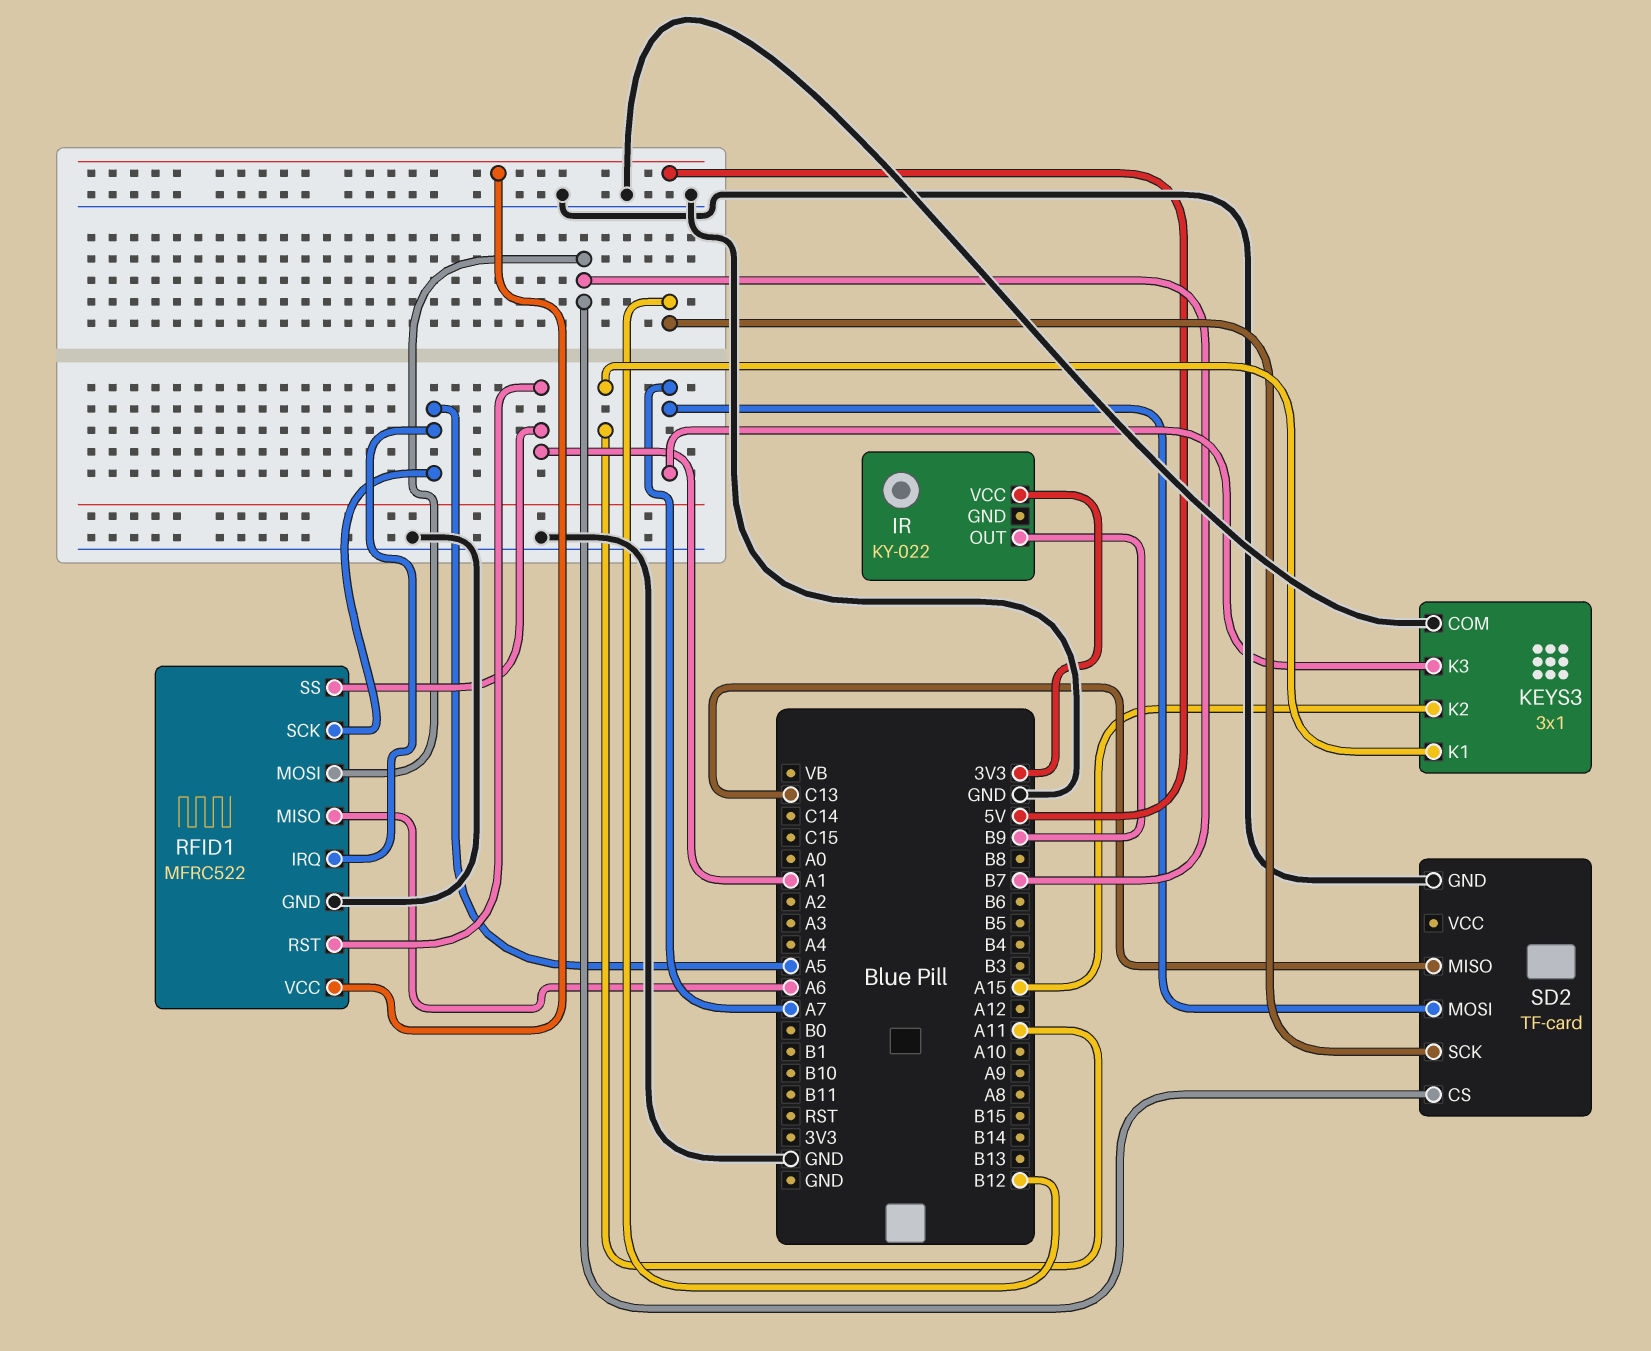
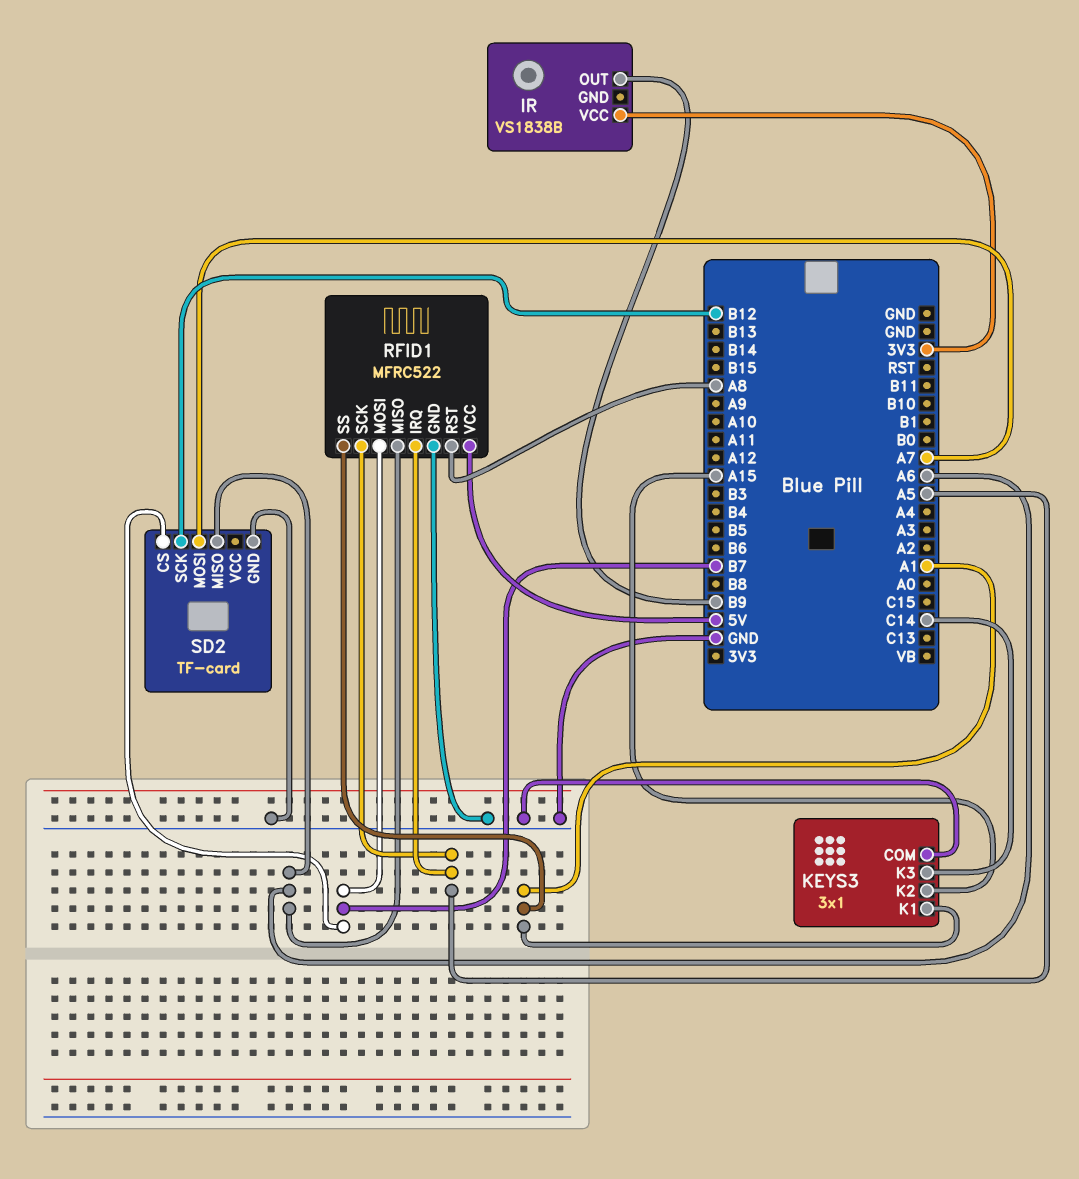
IR: KY-022 -> VS1838B
KEYS3 pin K1: A11 -> A1
KEYS3 pin K3: A7 -> C14
RFID1 pin RST: A1 -> A8
SD2 pin MISO: C13 -> A6

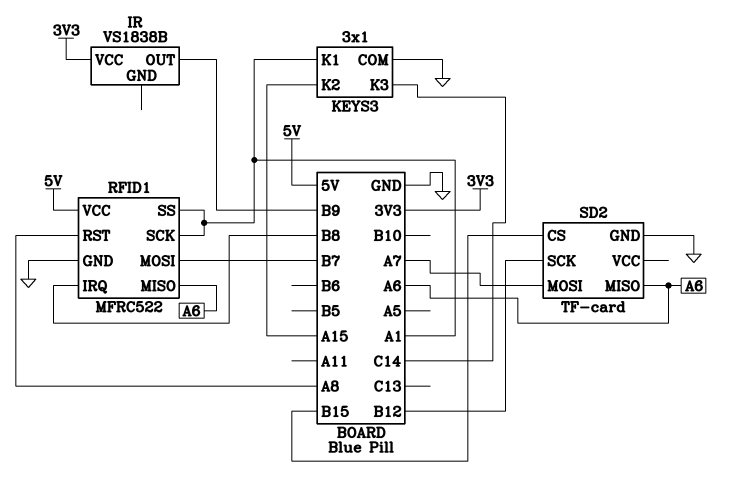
RFID1 pin IRQ: A5 -> B8
RFID1 pin SCK: A5 -> A1
SD2 pin CS: B7 -> B15

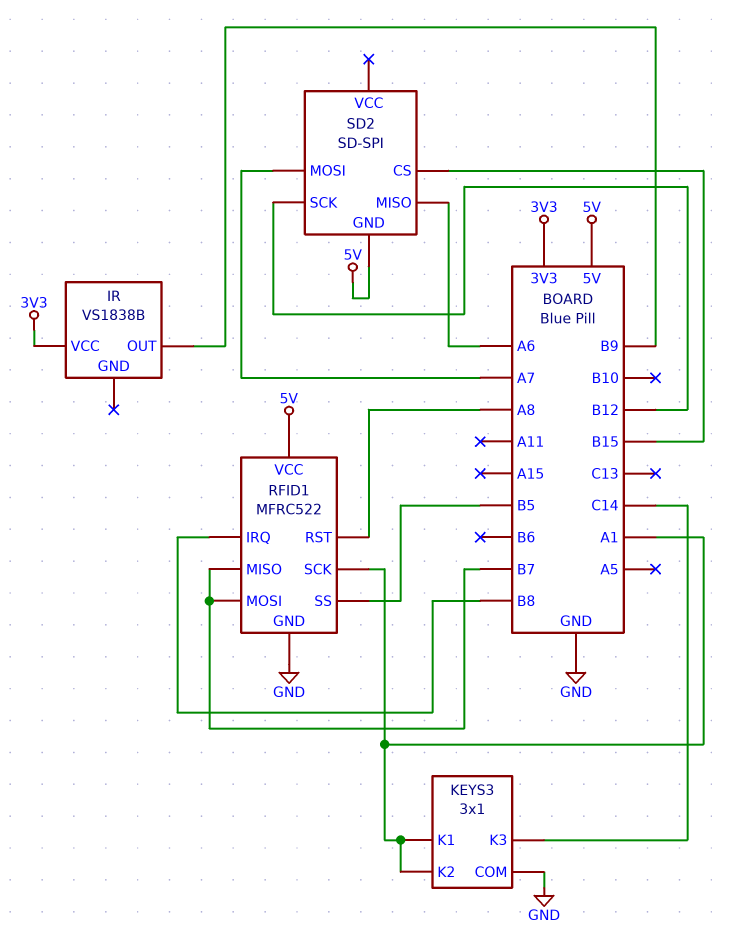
KEYS3 pin K2: A15 -> A1
RFID1 pin MISO: A6 -> B7
RFID1 pin SS: A1 -> B5
SD2: TF-card -> SD-SPI
SD2 pin GND: GND -> 5V

